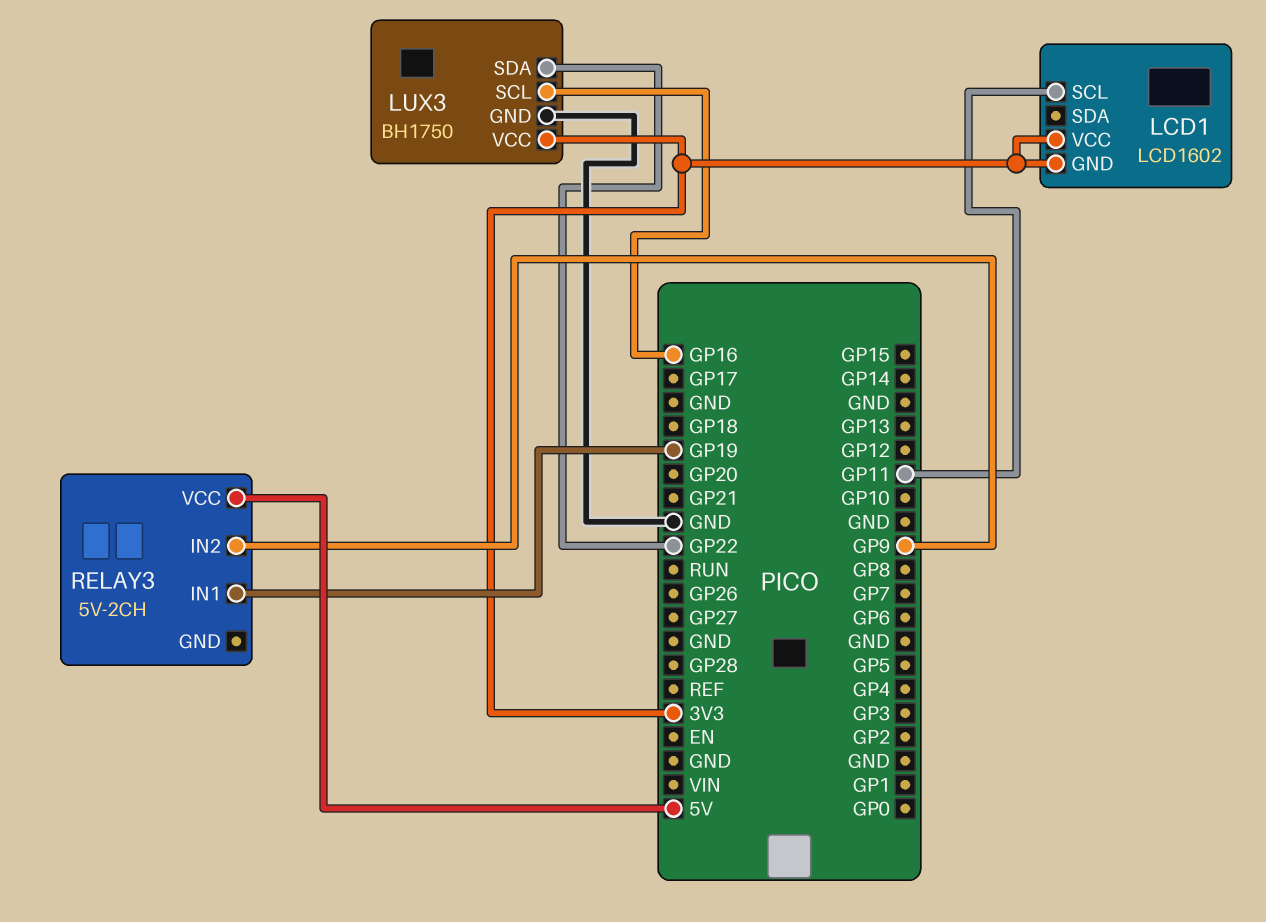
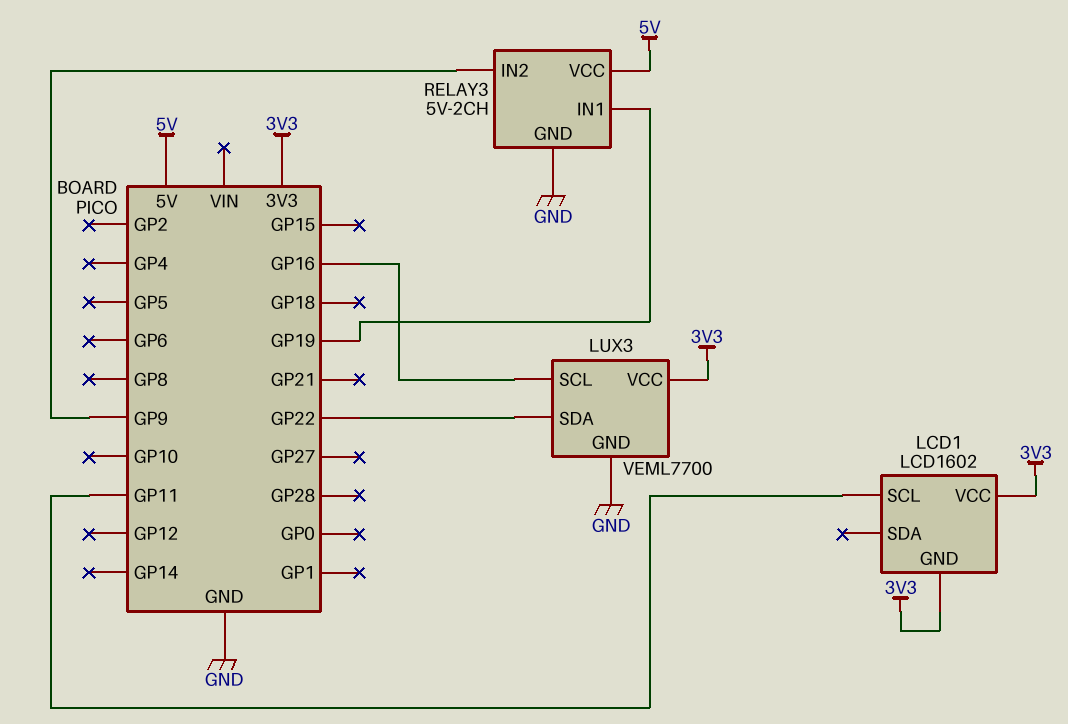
LUX3: BH1750 -> VEML7700
RELAY3 pin GND: none -> GND

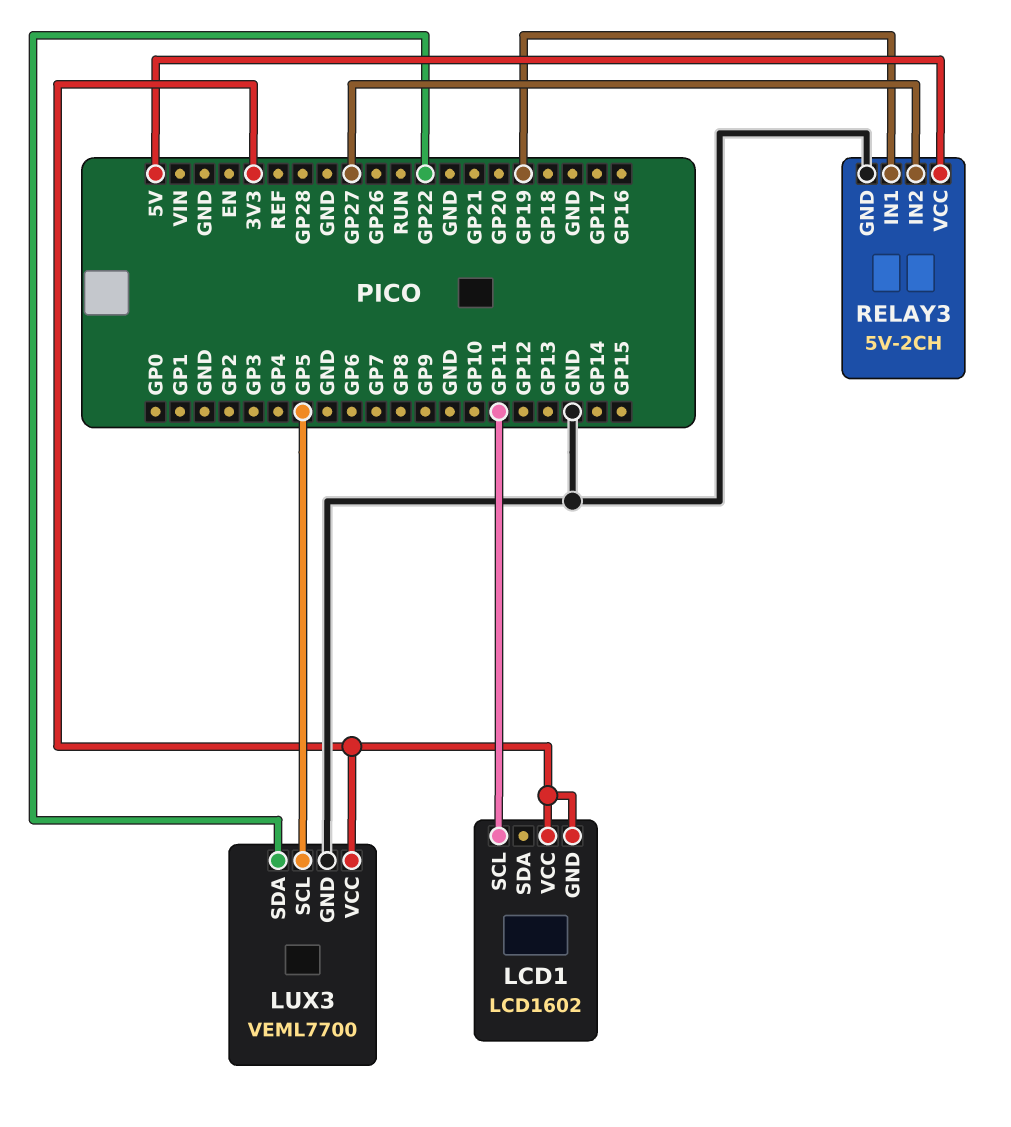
LUX3 pin SCL: GP16 -> GP5
RELAY3 pin IN2: GP9 -> GP27

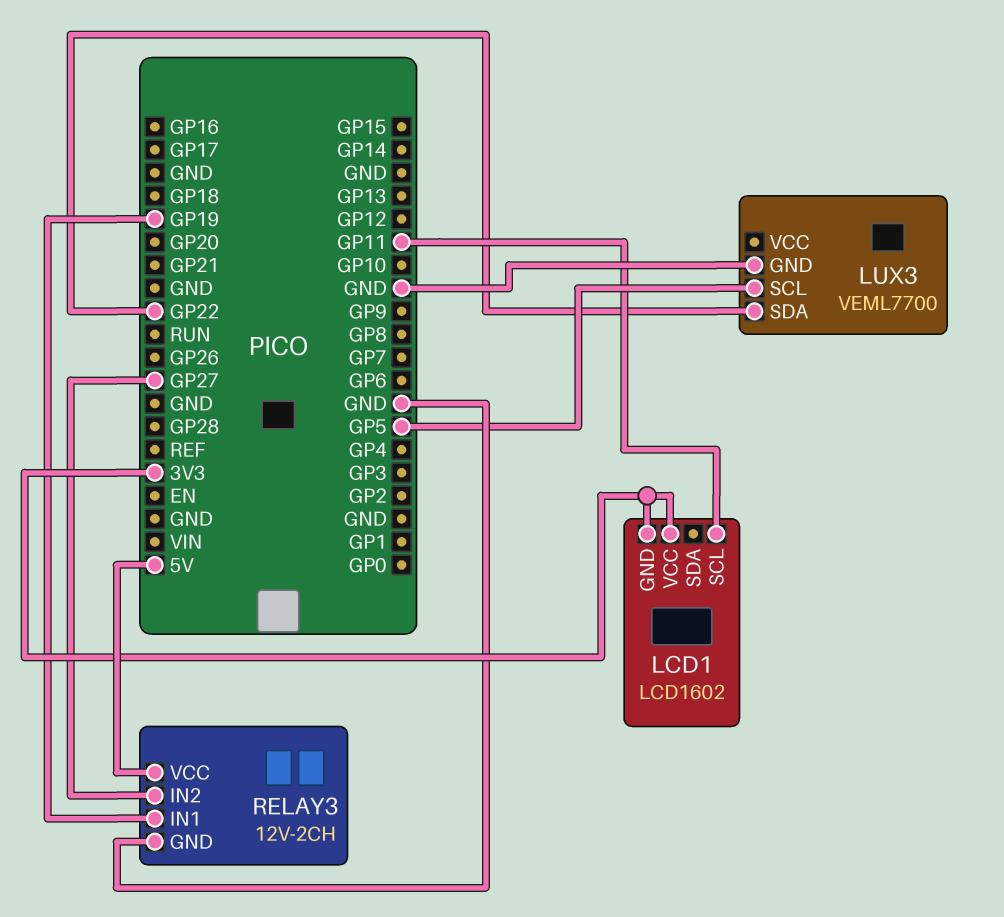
LUX3 pin VCC: 3V3 -> none
RELAY3: 5V-2CH -> 12V-2CH

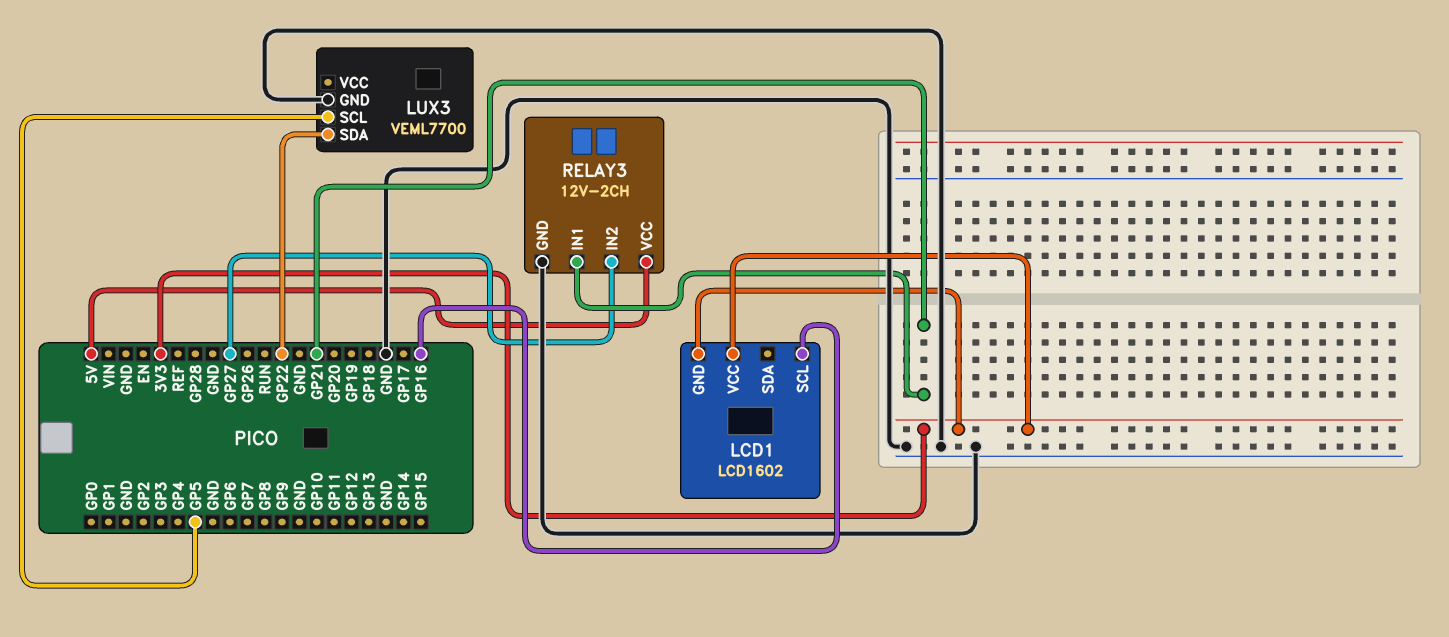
LCD1 pin SCL: GP11 -> GP16
RELAY3 pin IN1: GP19 -> GP21

